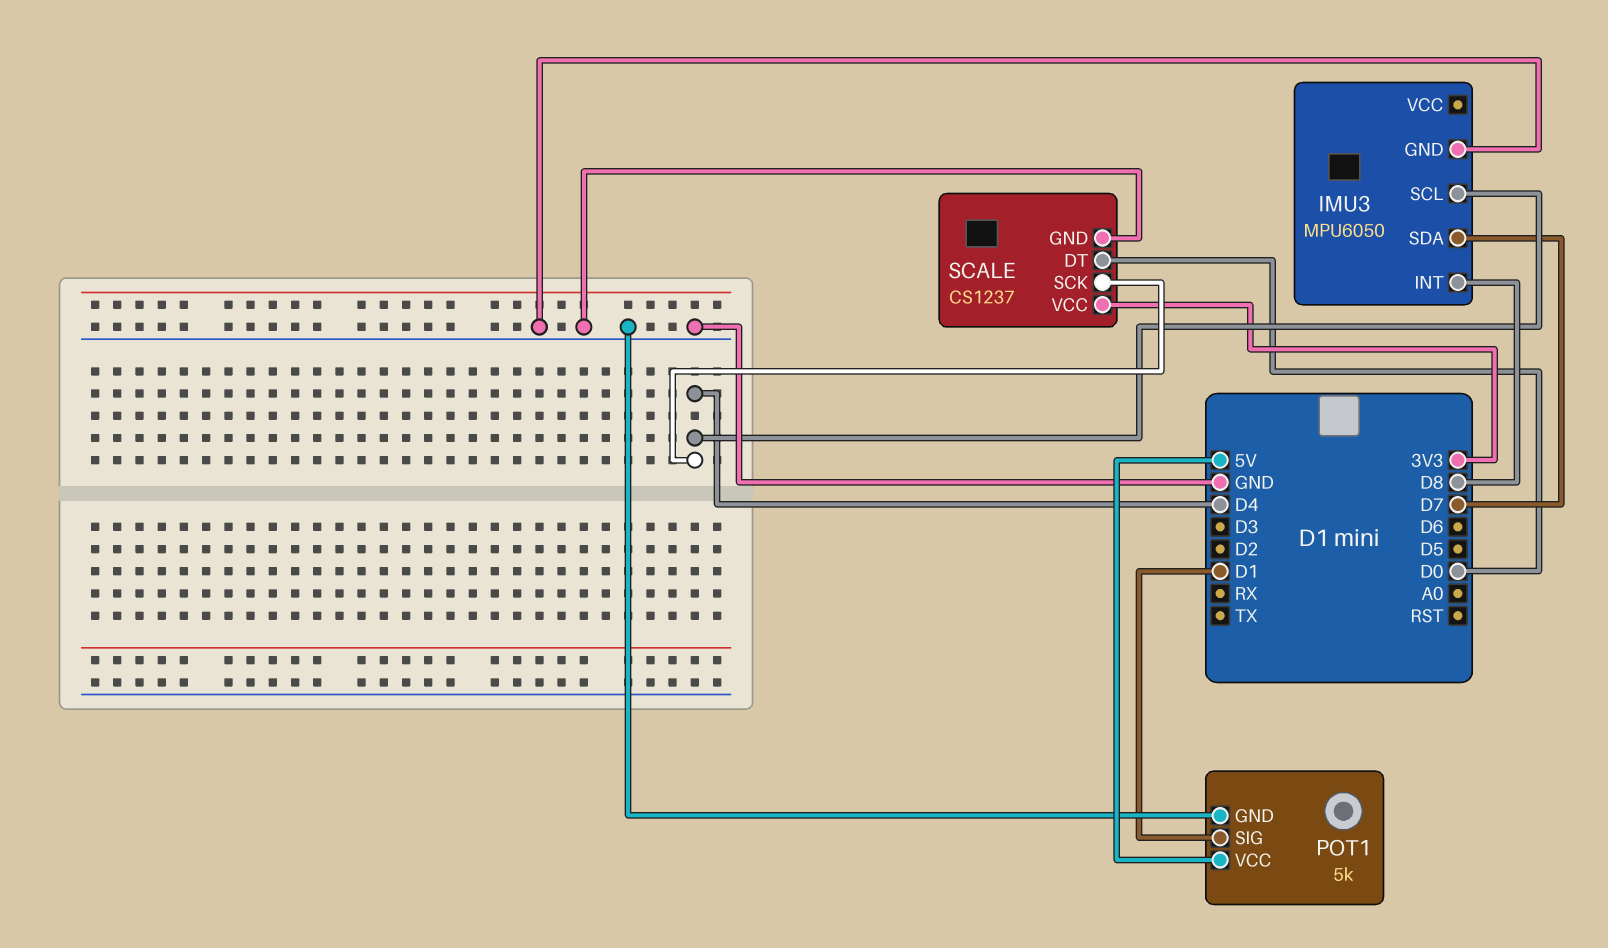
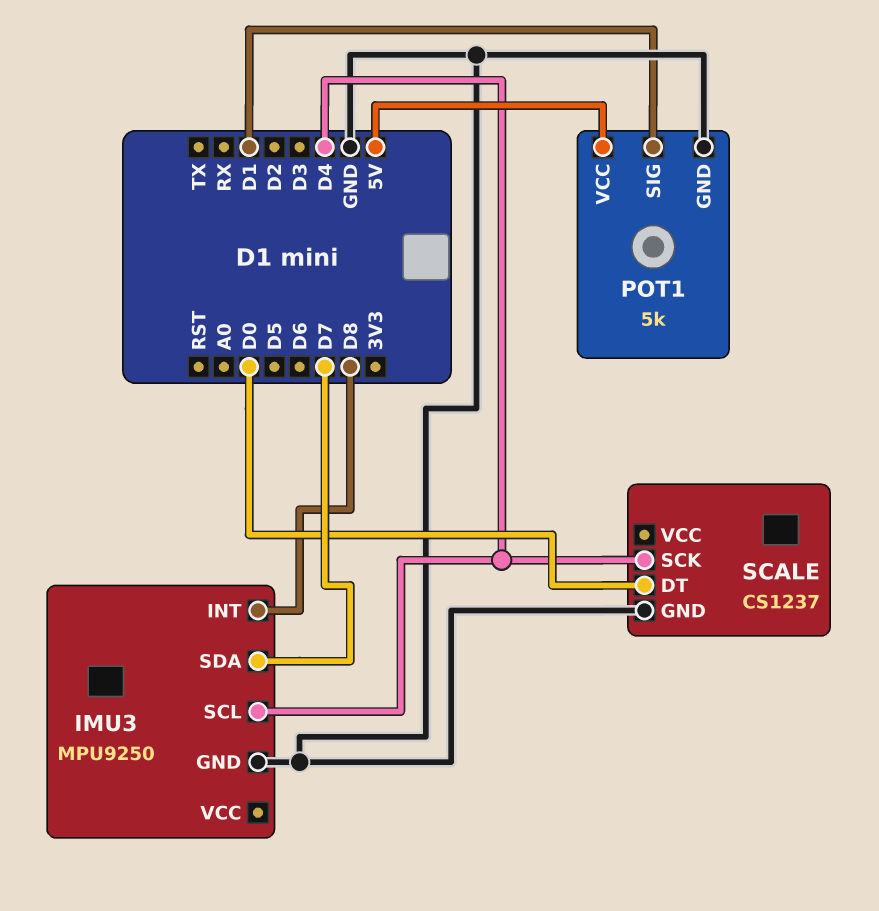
IMU3: MPU6050 -> MPU9250
SCALE pin VCC: 3V3 -> none

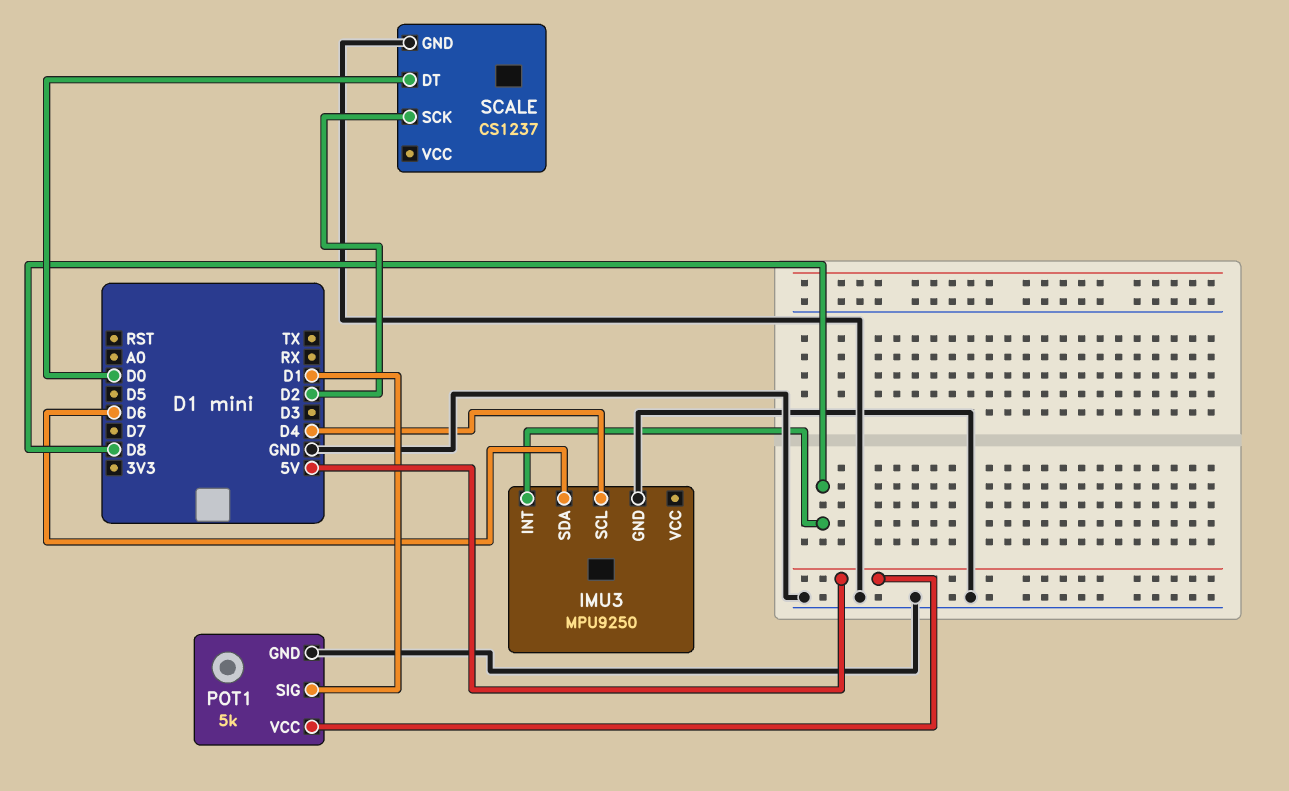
IMU3 pin SDA: D7 -> D6
SCALE pin SCK: D4 -> D2

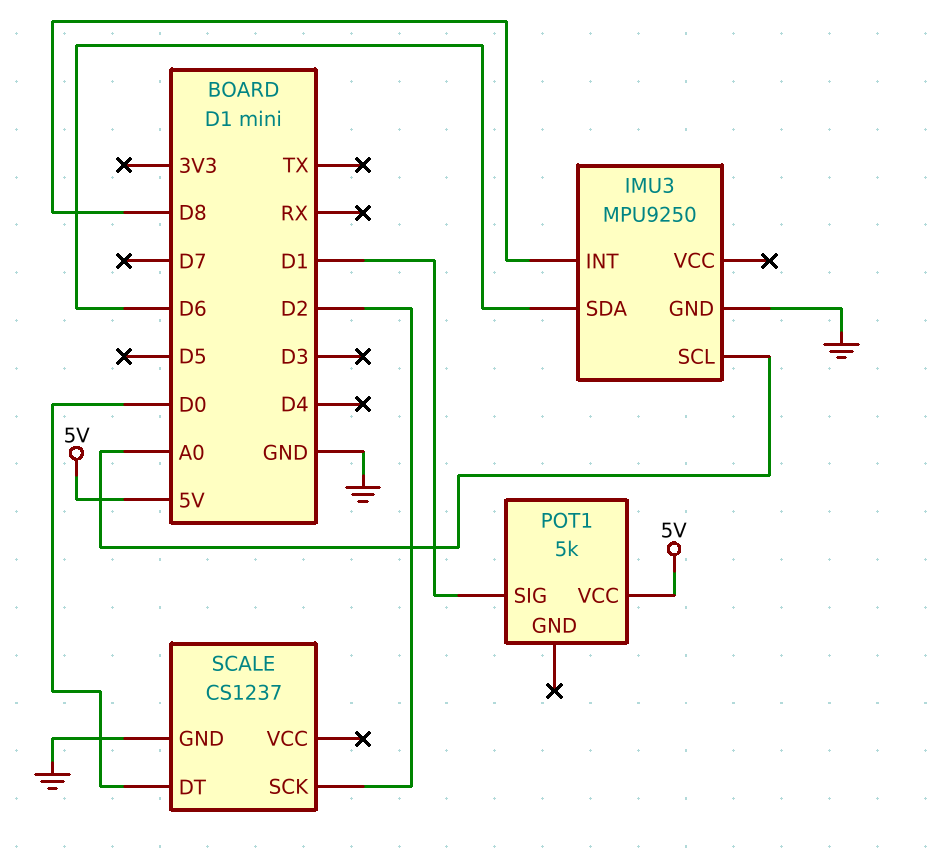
IMU3 pin SCL: D4 -> A0
POT1 pin GND: GND -> none

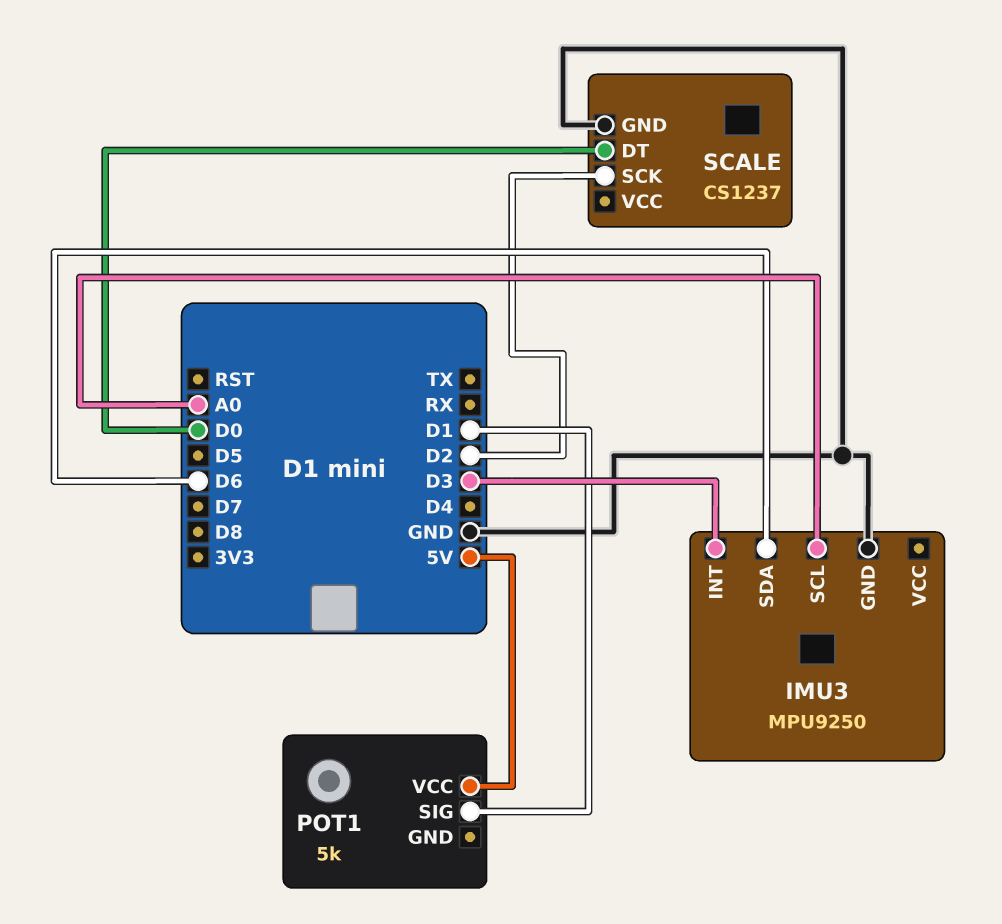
IMU3 pin INT: D8 -> D3

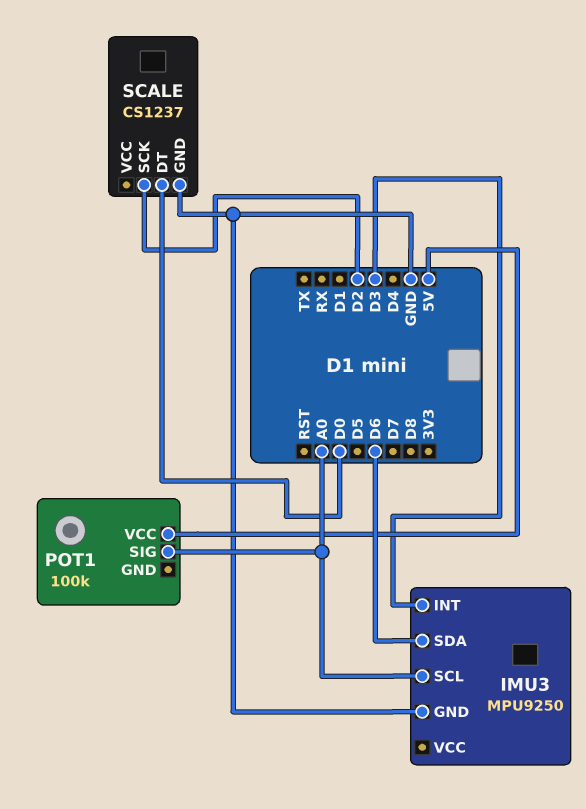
POT1: 5k -> 100k
POT1 pin SIG: D1 -> A0

